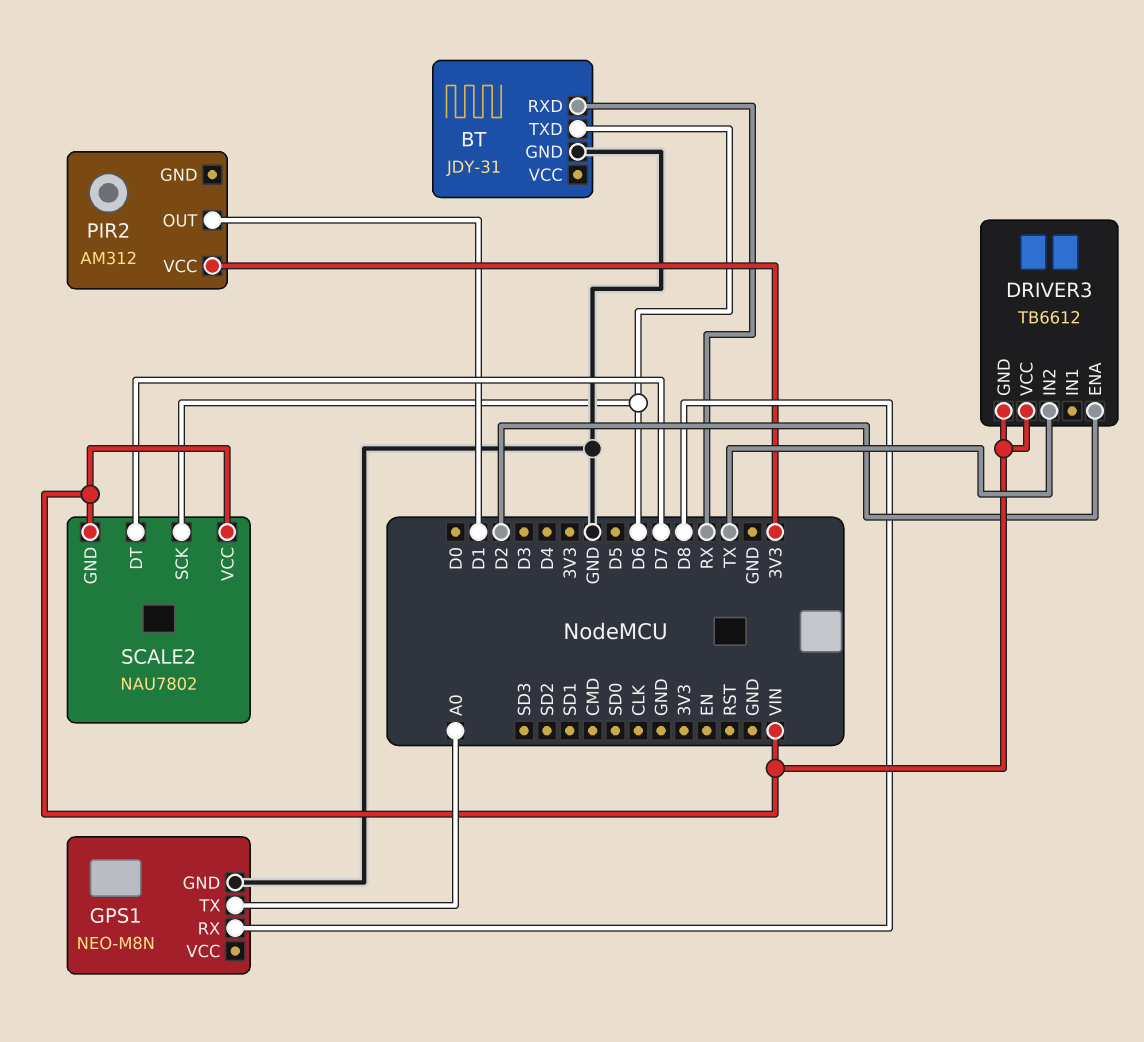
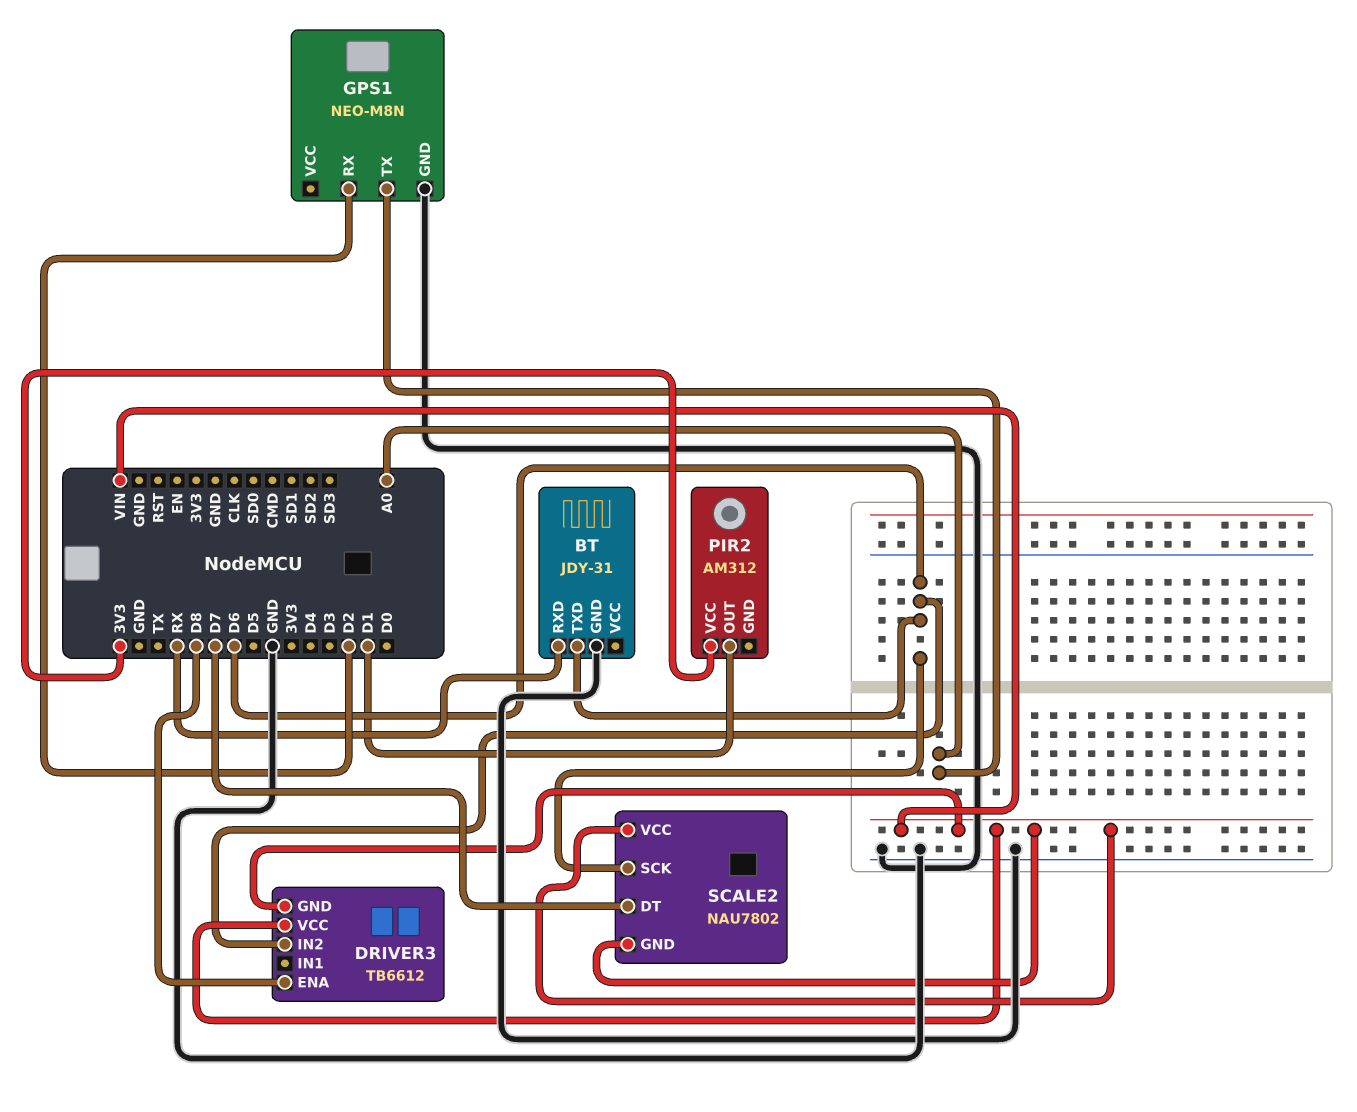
DRIVER3 pin ENA: D2 -> D8
DRIVER3 pin IN2: TX -> D6
GPS1 pin RX: D8 -> D2

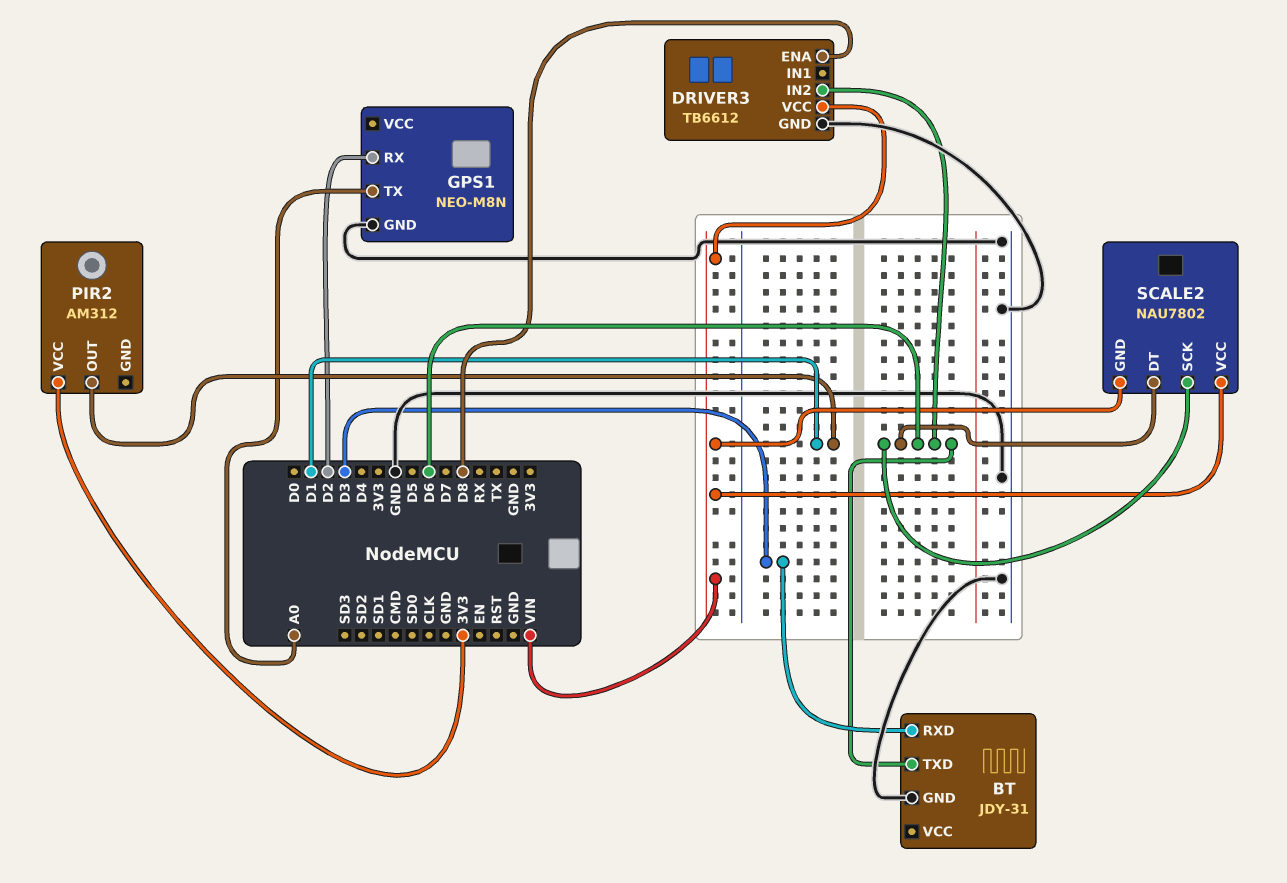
BT pin RXD: RX -> D3
DRIVER3 pin GND: VIN -> GND
SCALE2 pin DT: D7 -> D6

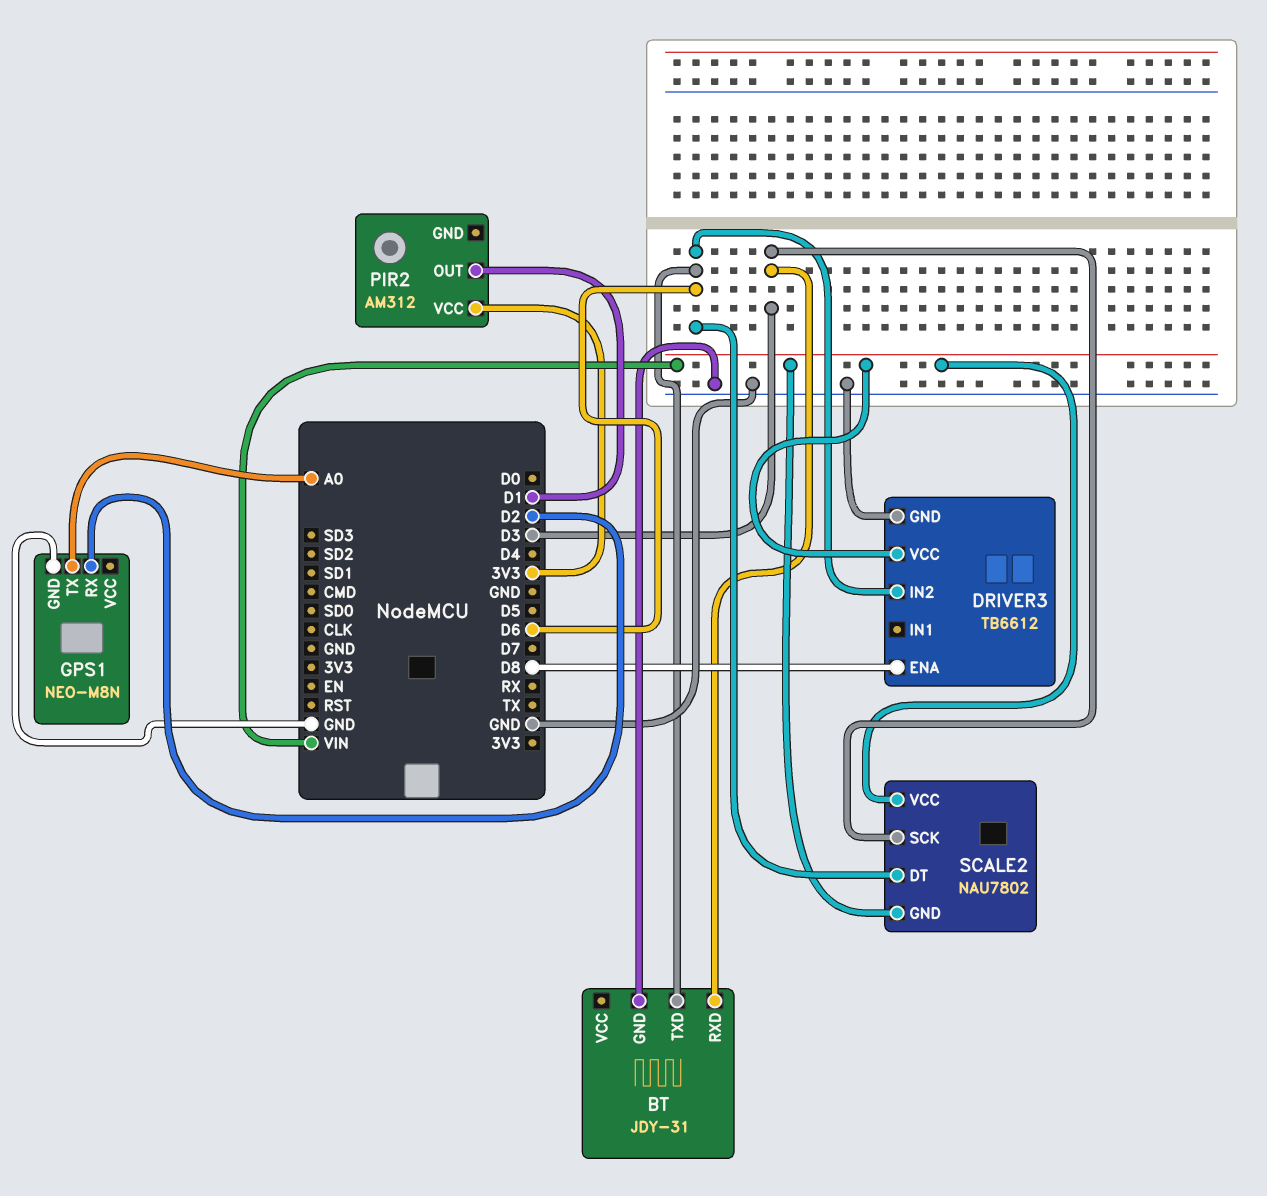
SCALE2 pin SCK: D6 -> D3

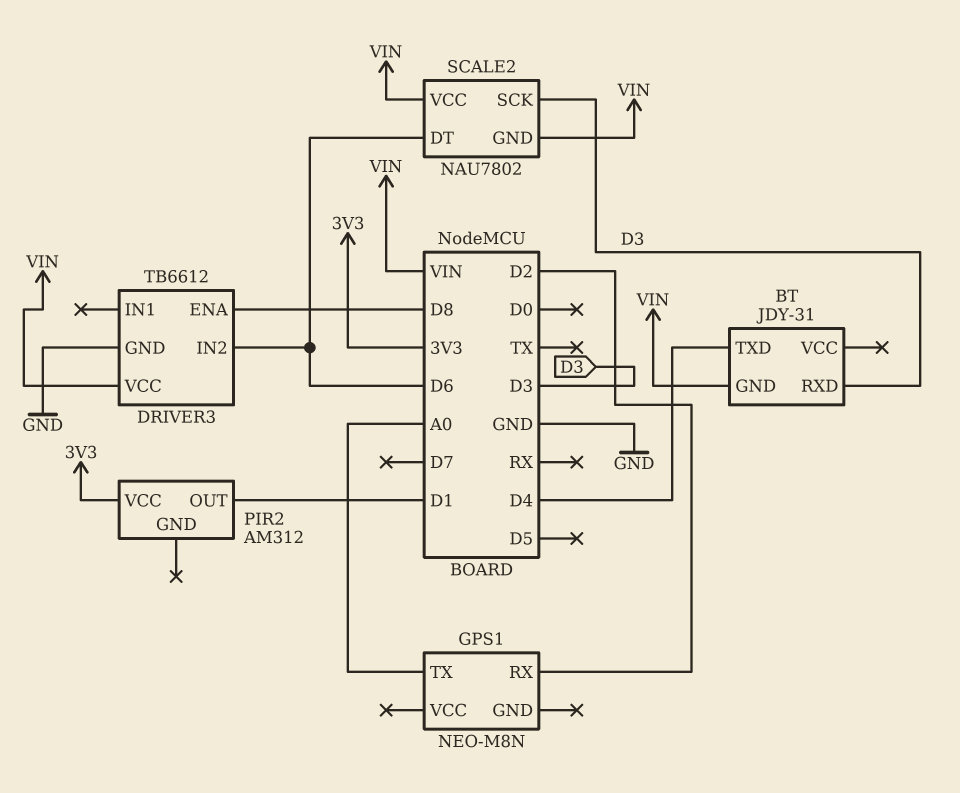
BT pin GND: GND -> VIN
BT pin TXD: D6 -> D4
GPS1 pin GND: GND -> none

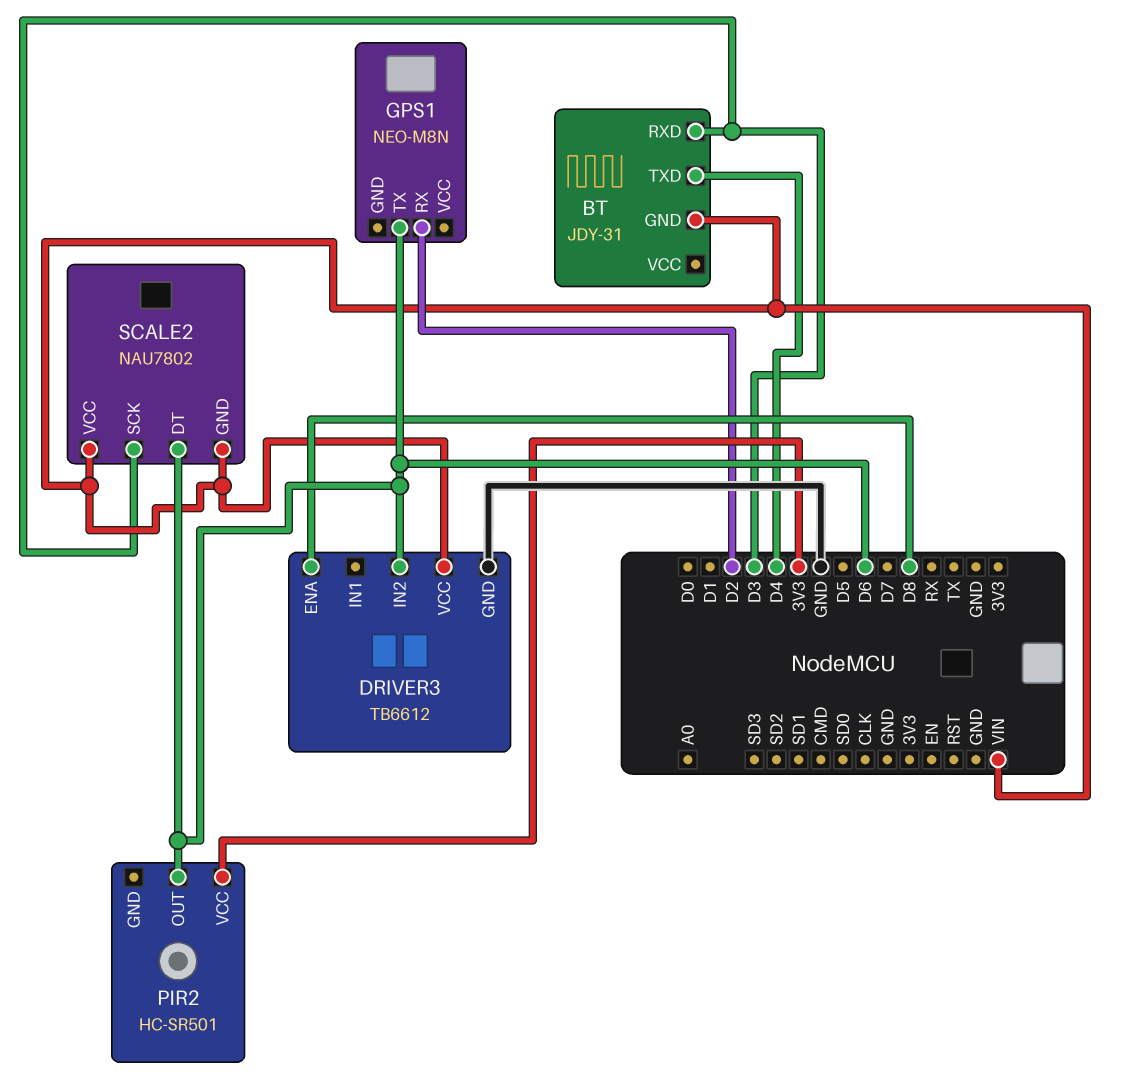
GPS1 pin TX: A0 -> D6
PIR2: AM312 -> HC-SR501
PIR2 pin OUT: D1 -> D6

